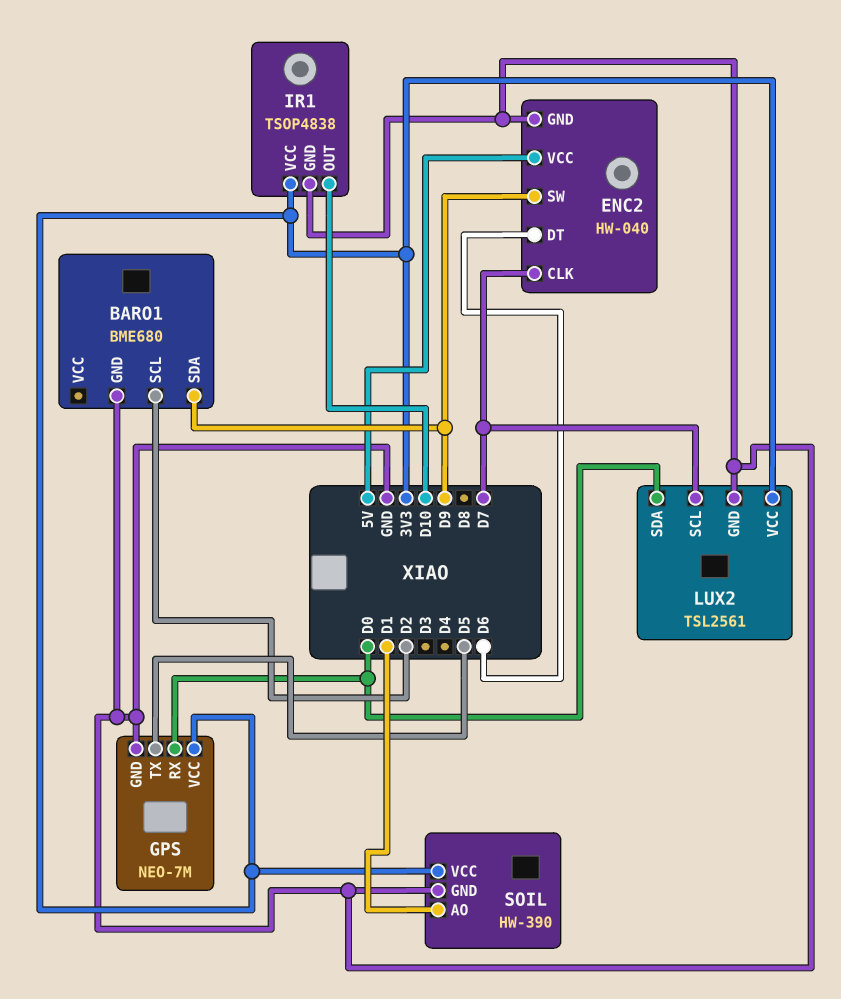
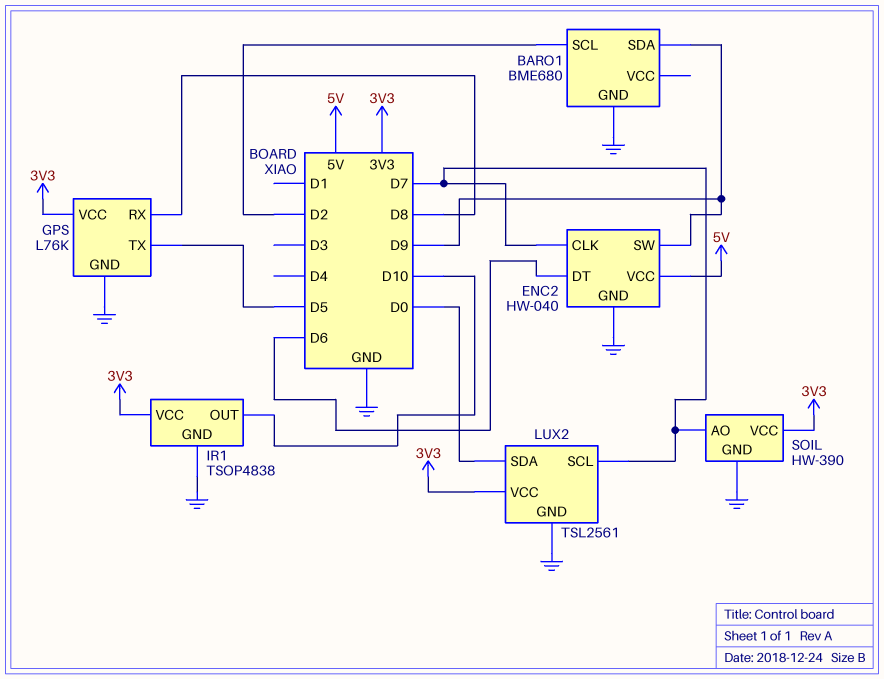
GPS: NEO-7M -> L76K
GPS pin RX: D0 -> D8
SOIL pin AO: D1 -> D7

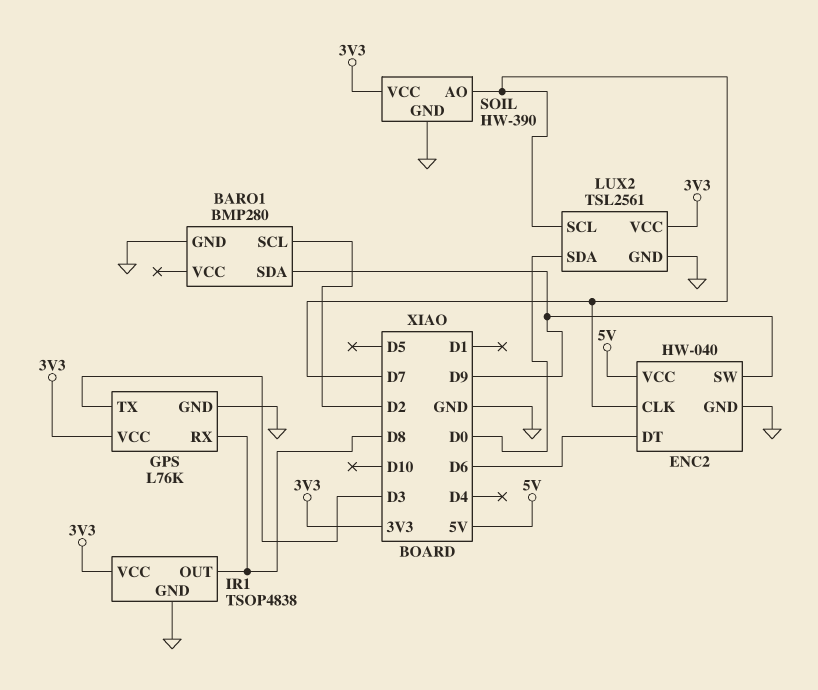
BARO1: BME680 -> BMP280
GPS pin TX: D5 -> D3
IR1 pin OUT: D10 -> D8

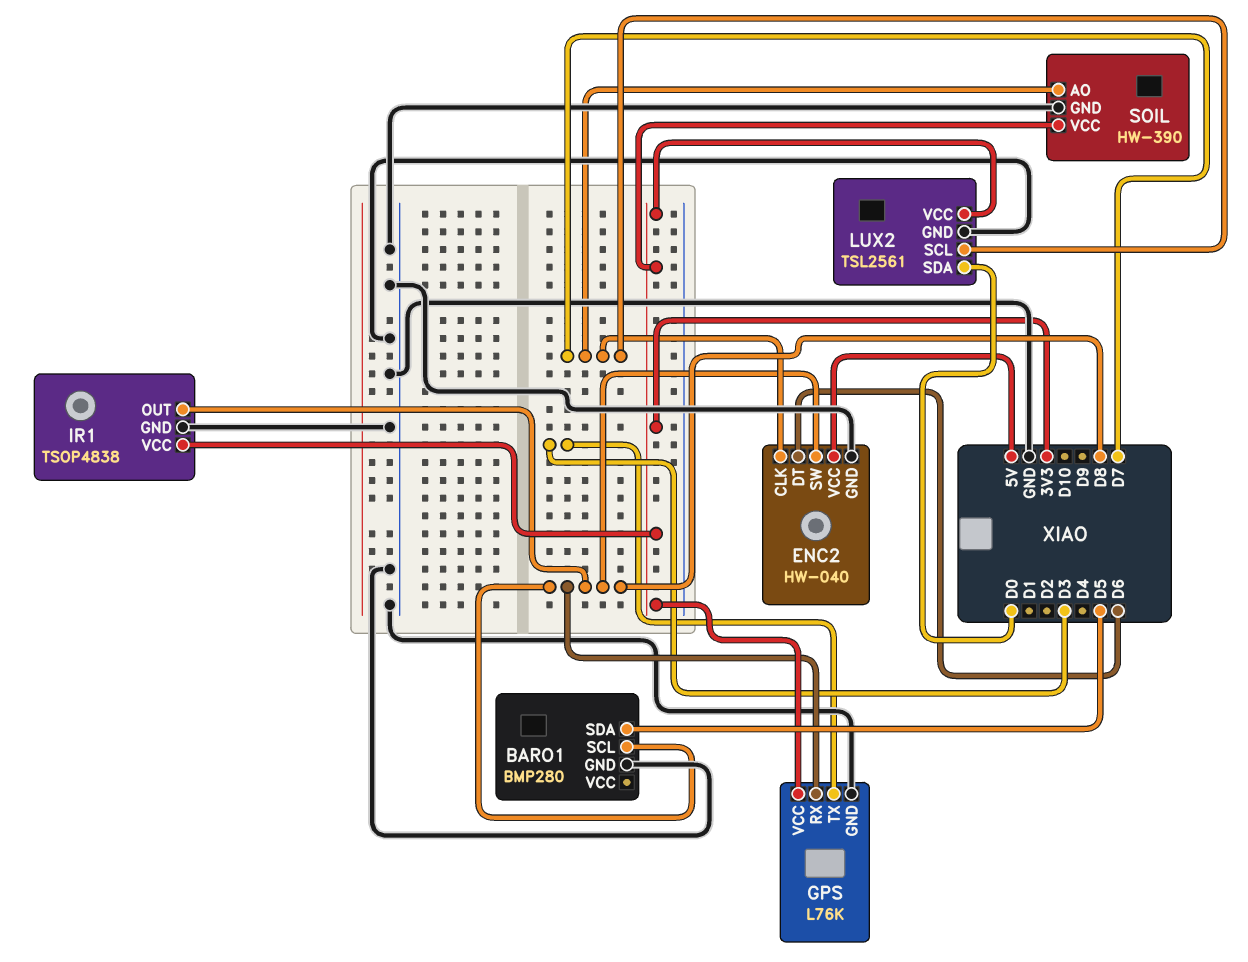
BARO1 pin SCL: D2 -> D8
BARO1 pin SDA: D9 -> D5
ENC2 pin SW: D9 -> D8

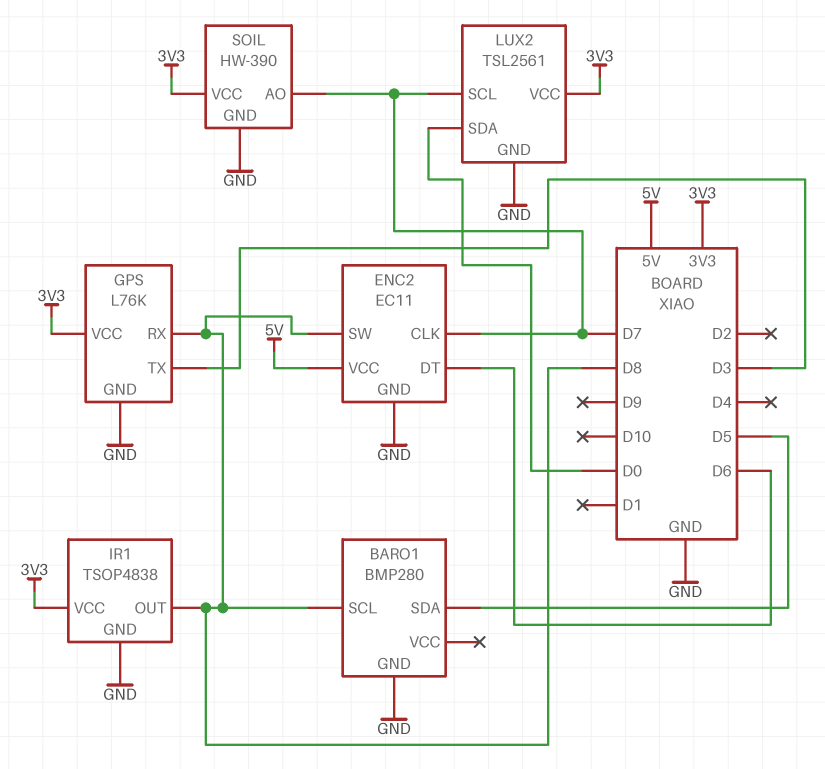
ENC2: HW-040 -> EC11

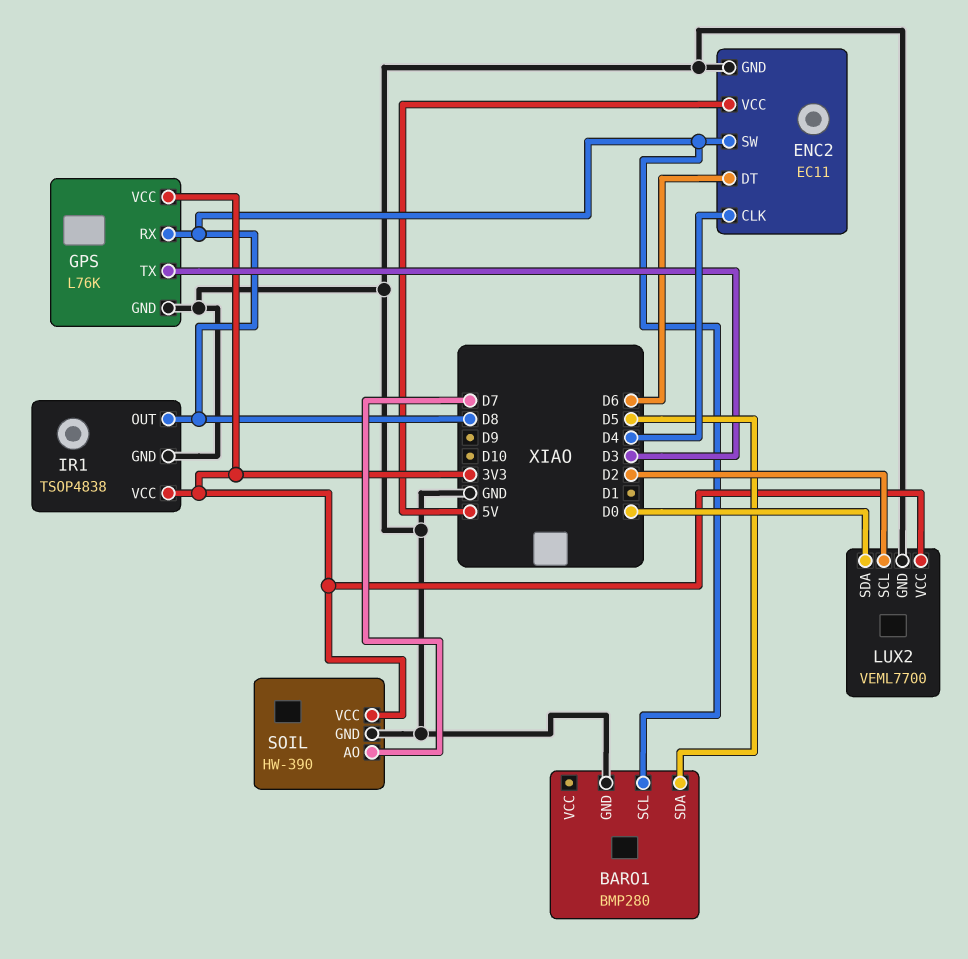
ENC2 pin CLK: D7 -> D4
LUX2: TSL2561 -> VEML7700
LUX2 pin SCL: D7 -> D2

